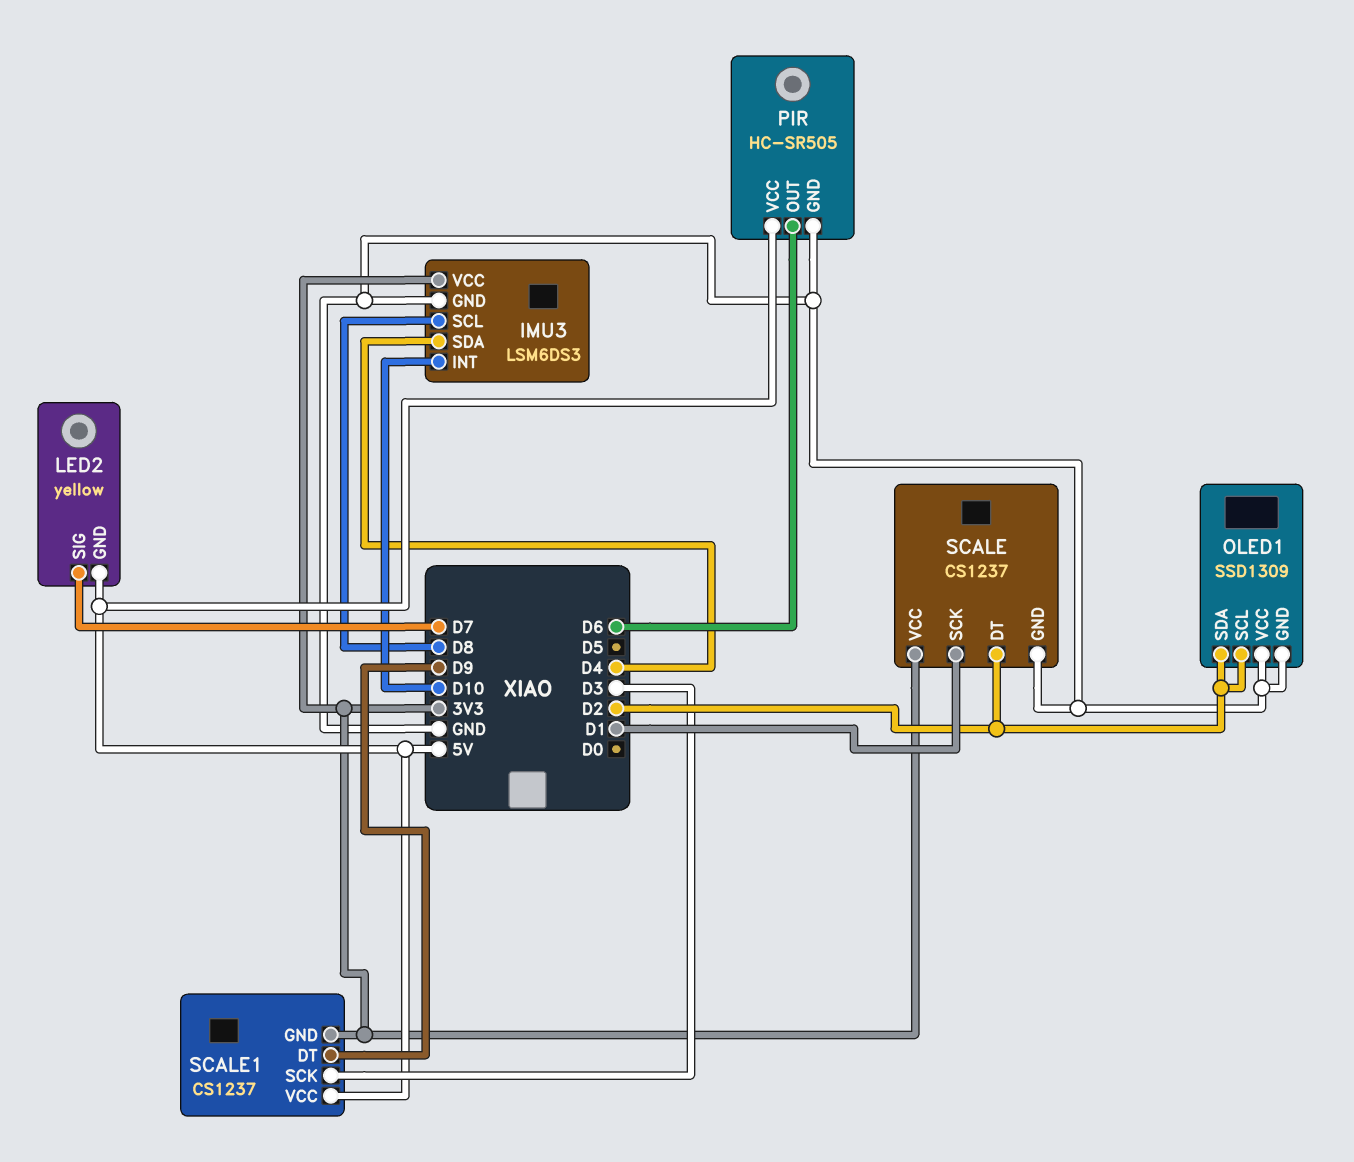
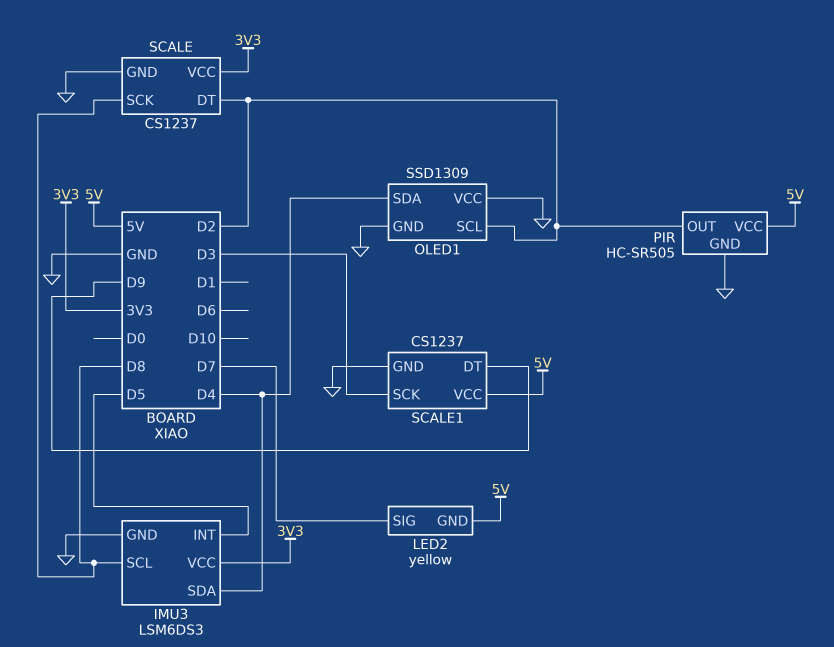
IMU3 pin INT: D10 -> D5
OLED1 pin SDA: D2 -> D4
PIR pin OUT: D6 -> D2
SCALE pin SCK: D1 -> D8
SCALE1 pin GND: 3V3 -> GND

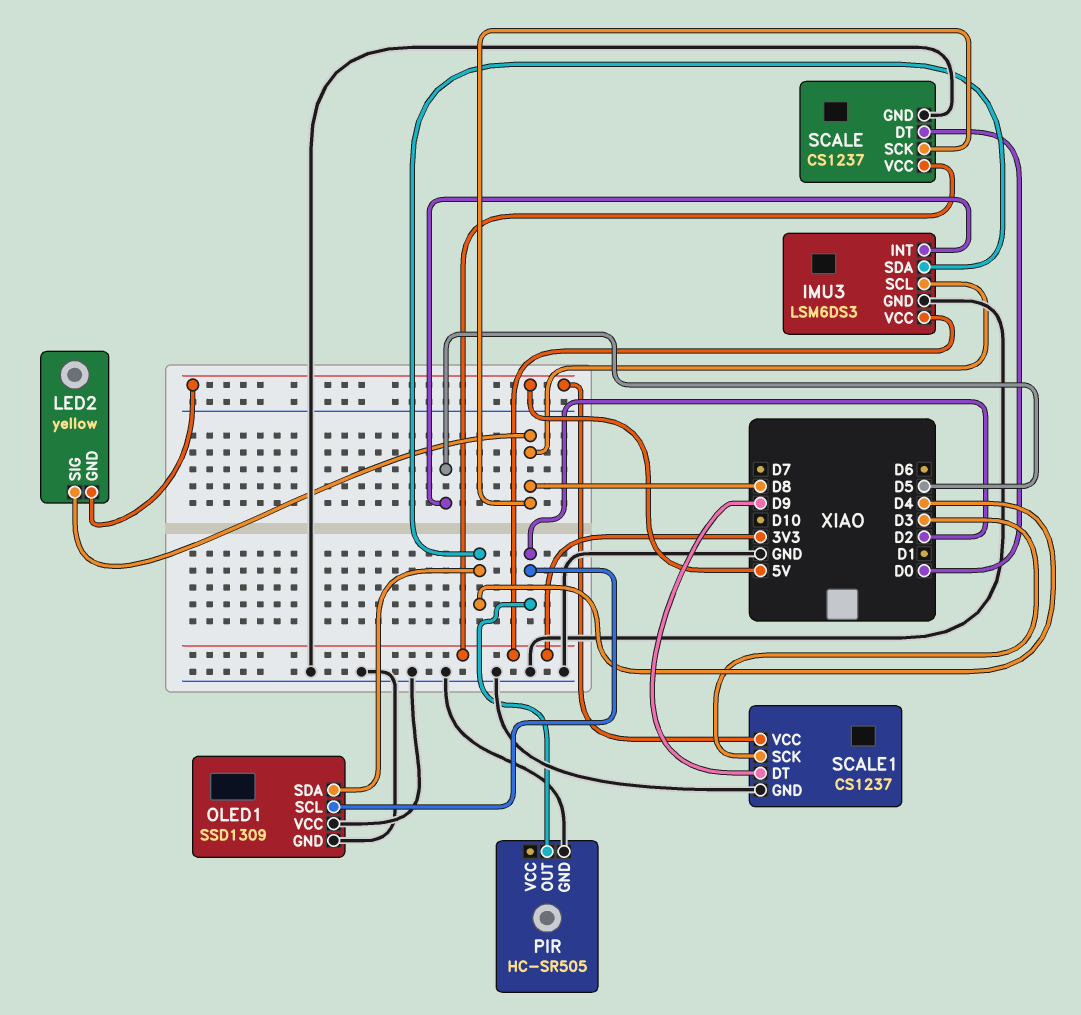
LED2 pin SIG: D7 -> D8
PIR pin VCC: 5V -> none
SCALE pin DT: D2 -> D0

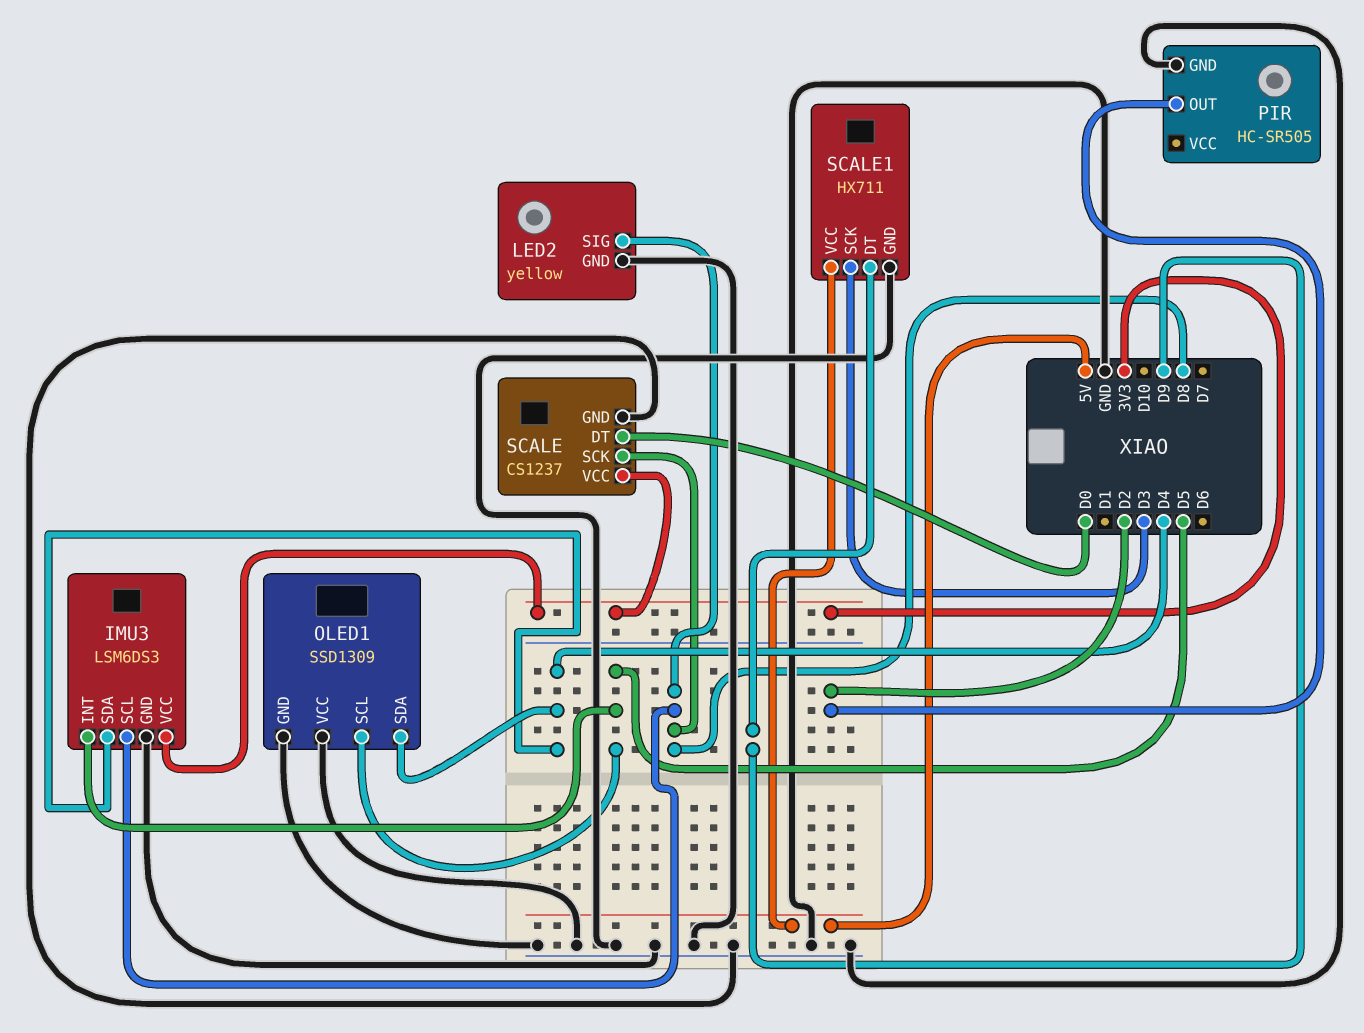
LED2 pin GND: 5V -> GND
OLED1 pin SCL: D2 -> D5
SCALE1: CS1237 -> HX711

